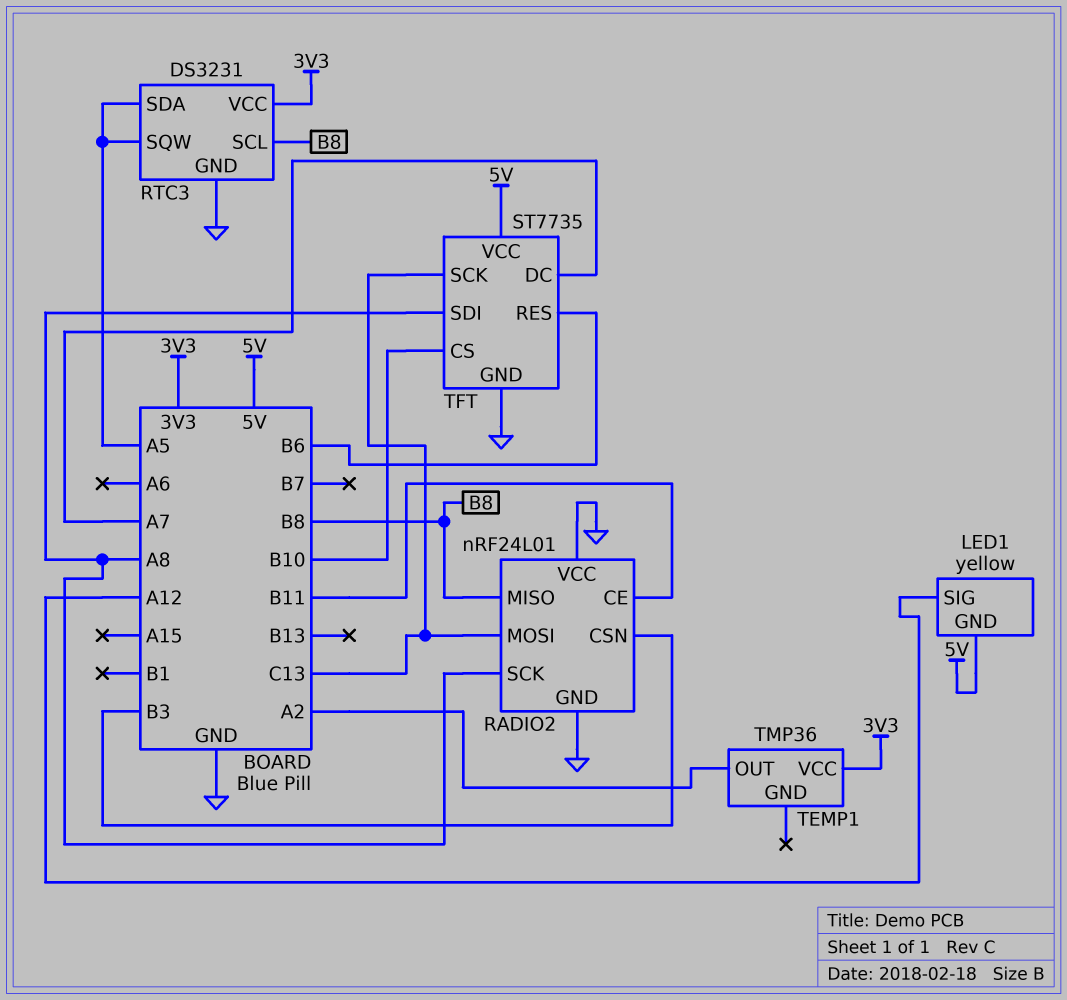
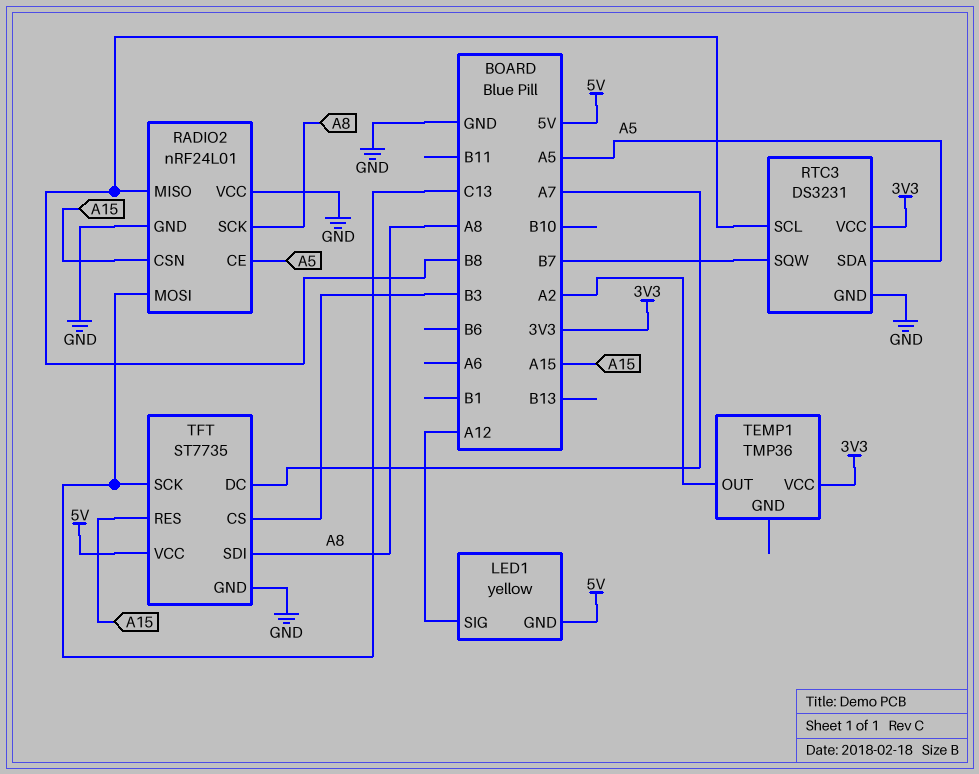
RADIO2 pin CE: B11 -> A5
RADIO2 pin CSN: B3 -> A15
RTC3 pin SQW: A5 -> B7
TFT pin CS: B10 -> B3
TFT pin RES: B6 -> A15

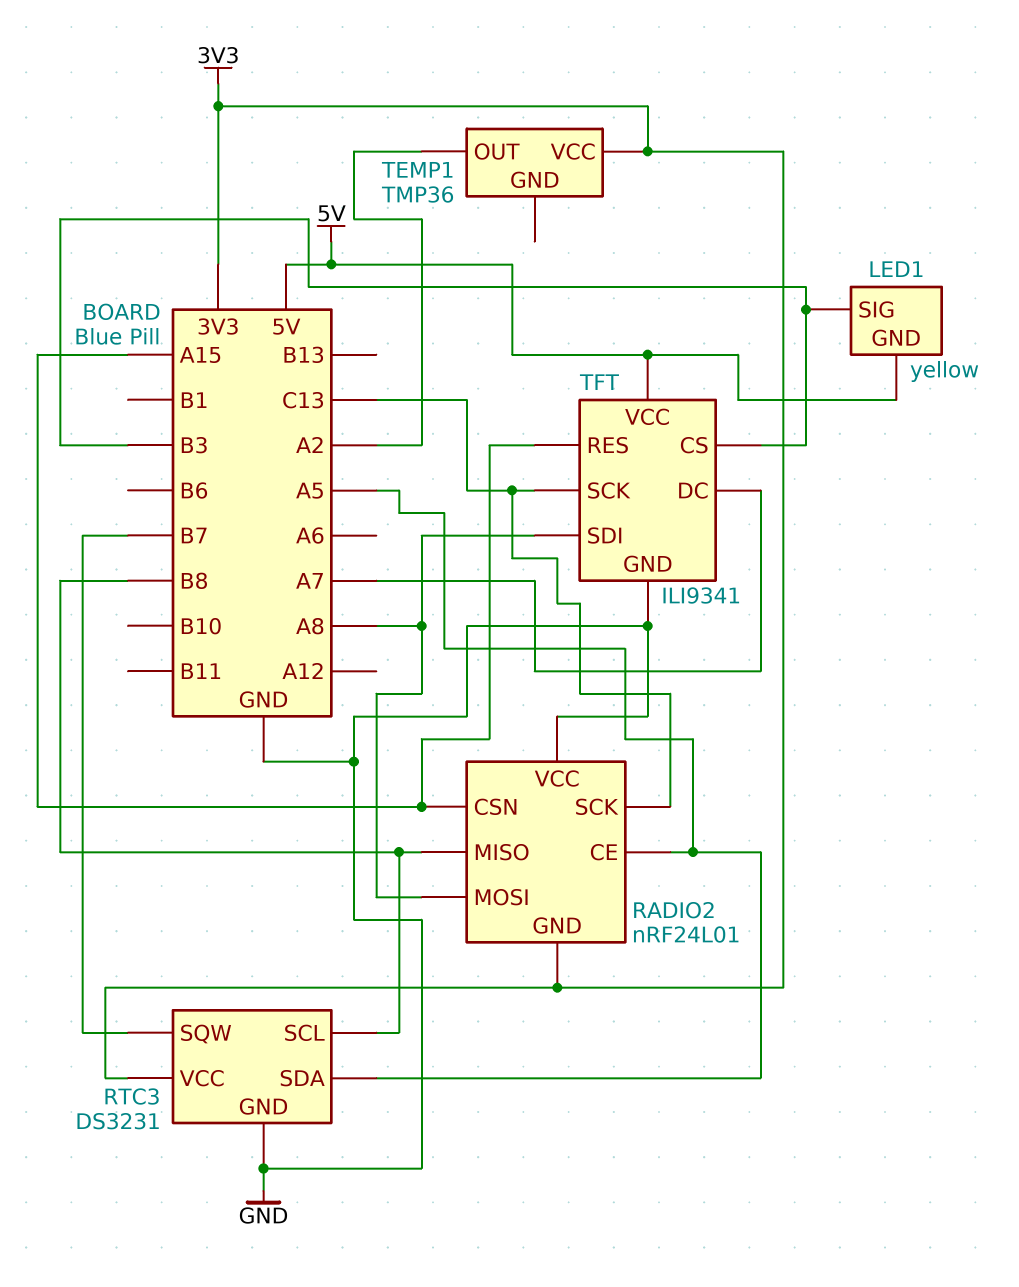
LED1 pin SIG: A12 -> B3
RADIO2 pin GND: GND -> 3V3
RADIO2 pin MOSI: C13 -> A8
RADIO2 pin SCK: A8 -> C13
TFT: ST7735 -> ILI9341

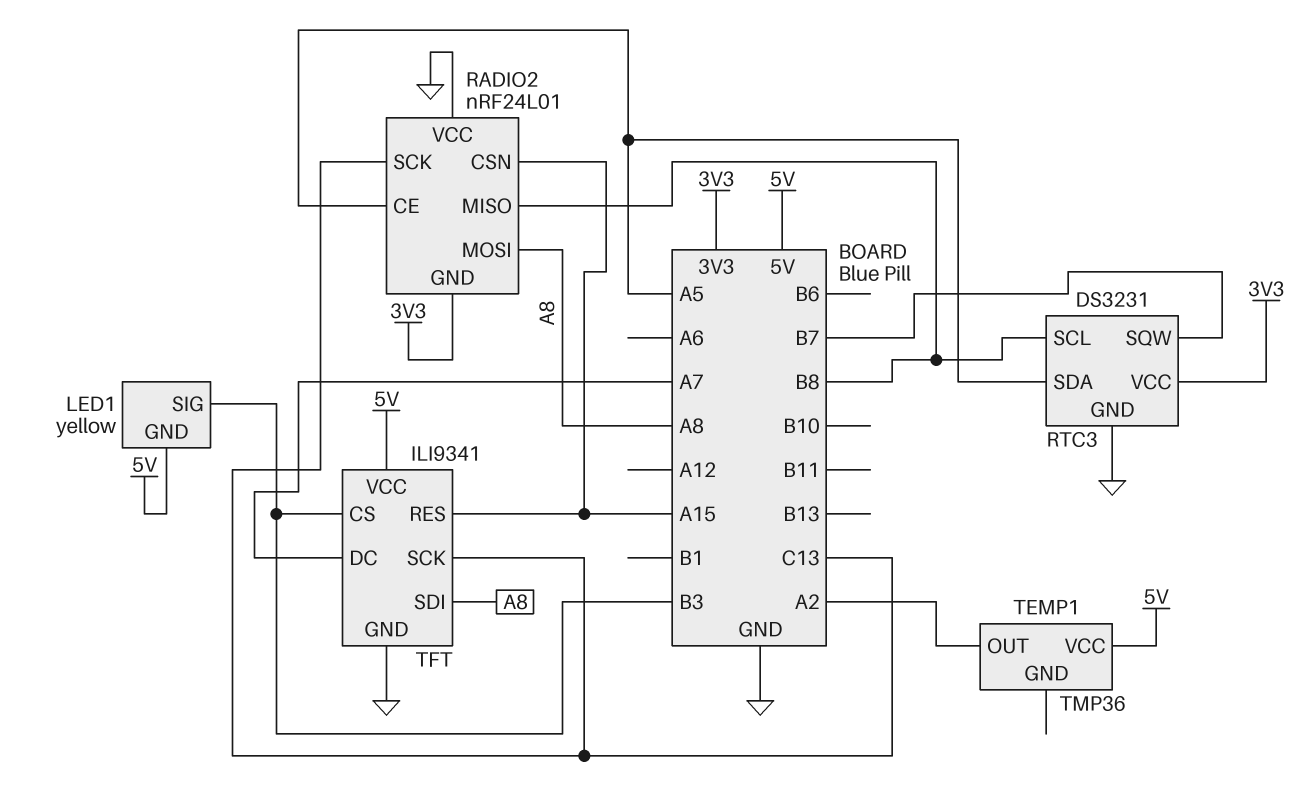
TEMP1 pin VCC: 3V3 -> 5V

